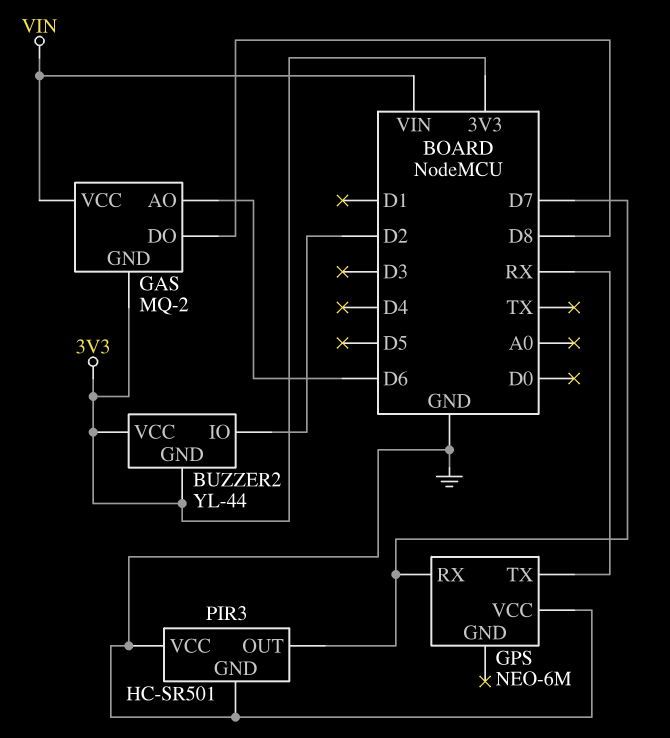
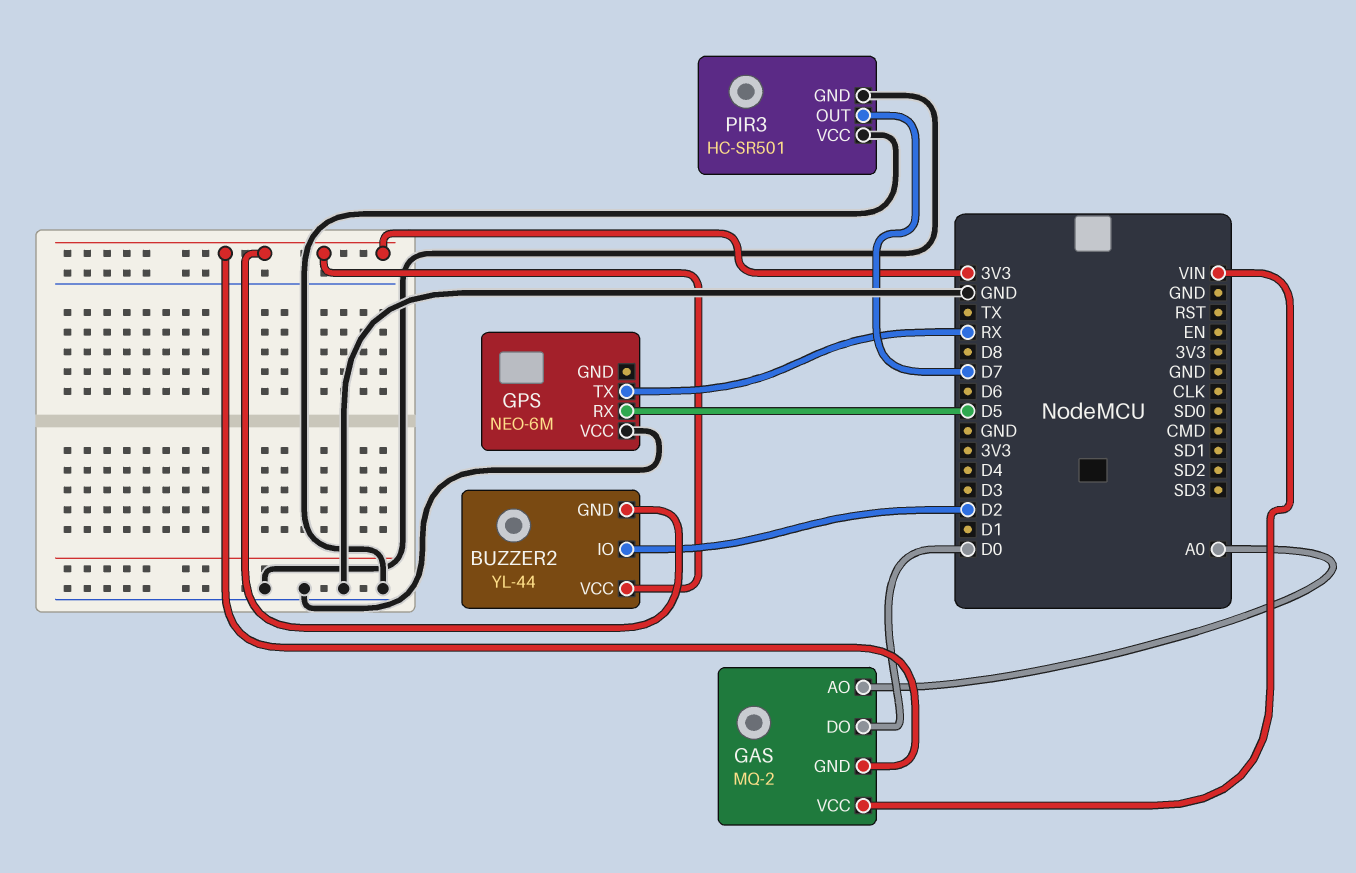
GAS pin AO: D6 -> A0
GAS pin DO: D8 -> D0
GPS pin RX: D7 -> D5

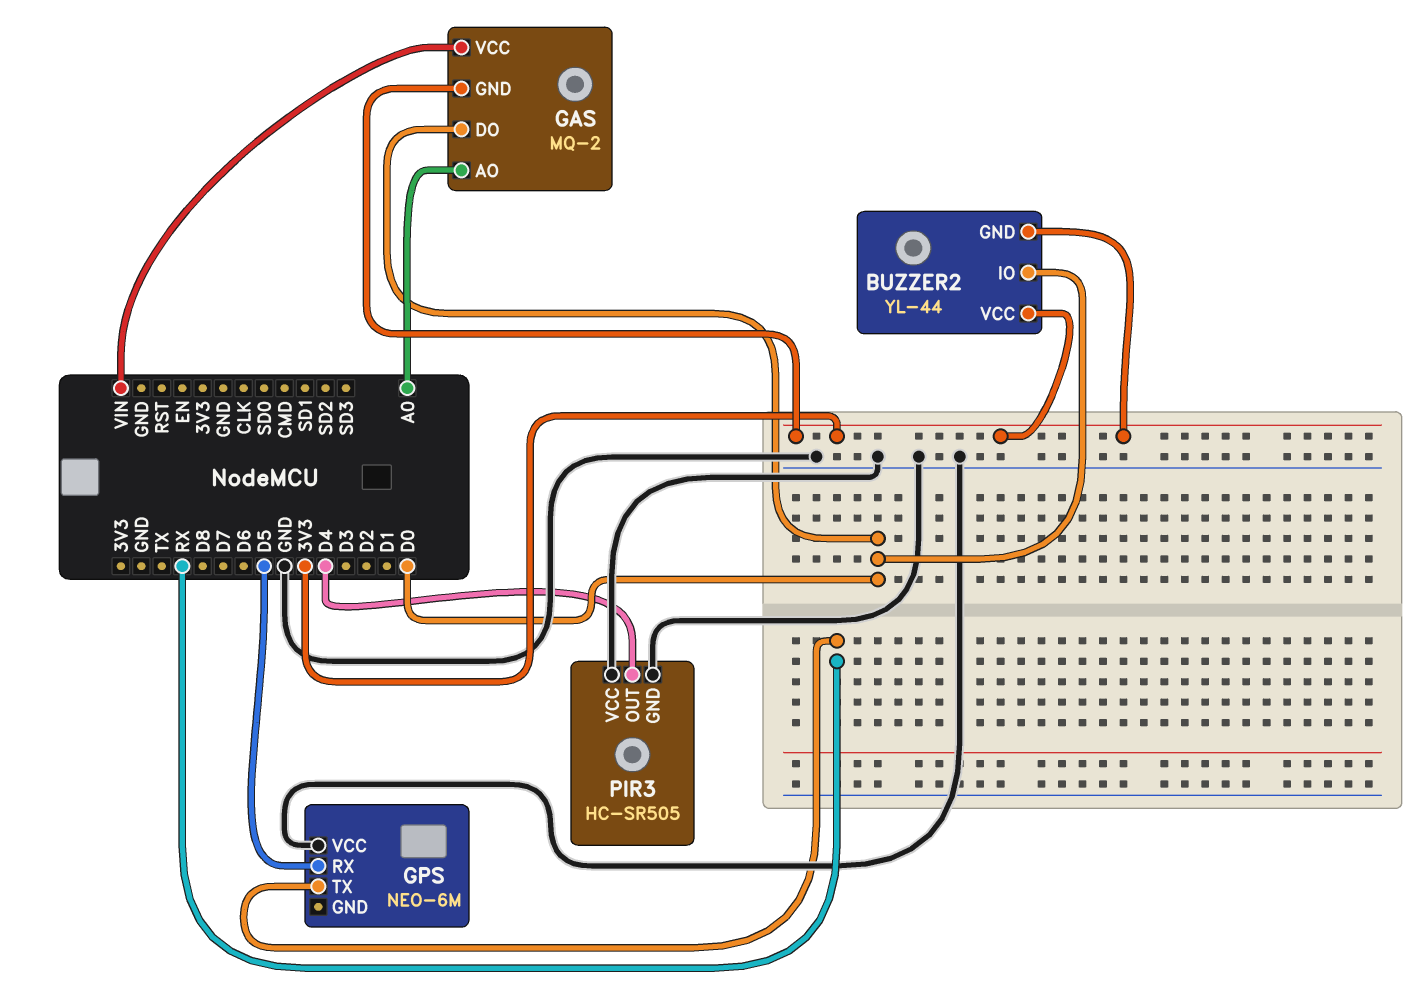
BUZZER2 pin IO: D2 -> D0
PIR3: HC-SR501 -> HC-SR505
PIR3 pin OUT: D7 -> D4

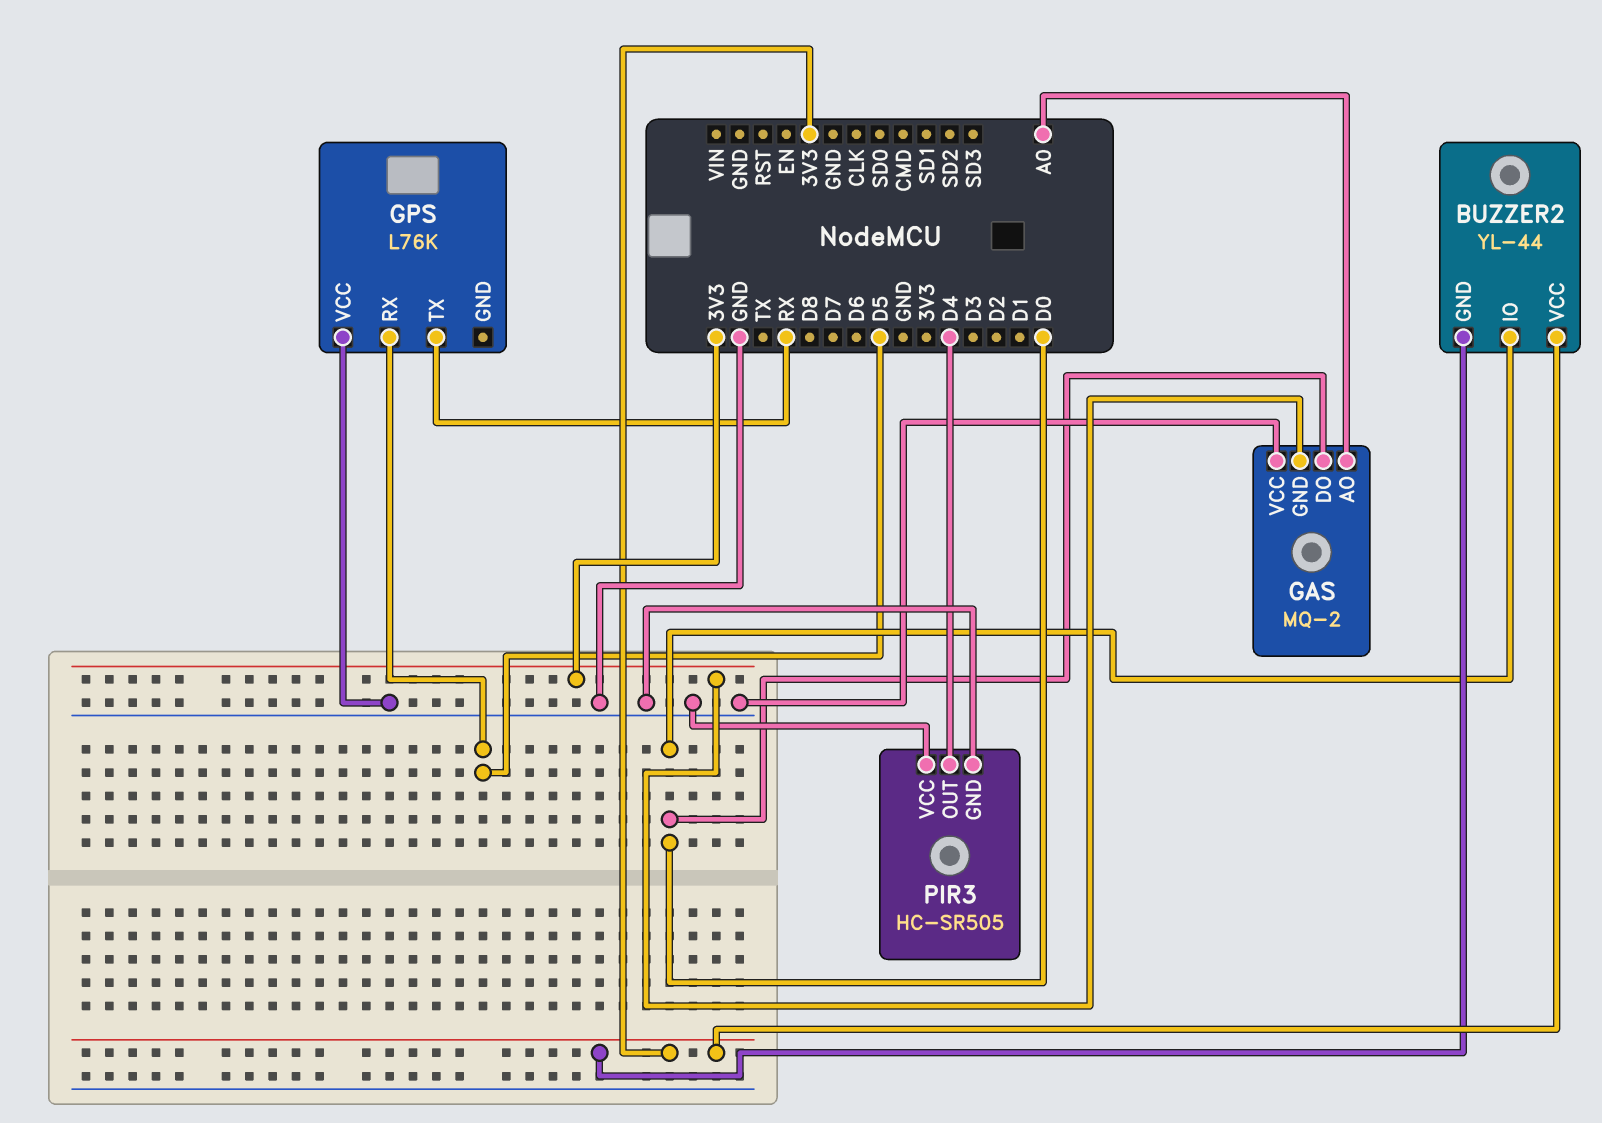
GAS pin VCC: VIN -> GND
GPS: NEO-6M -> L76K

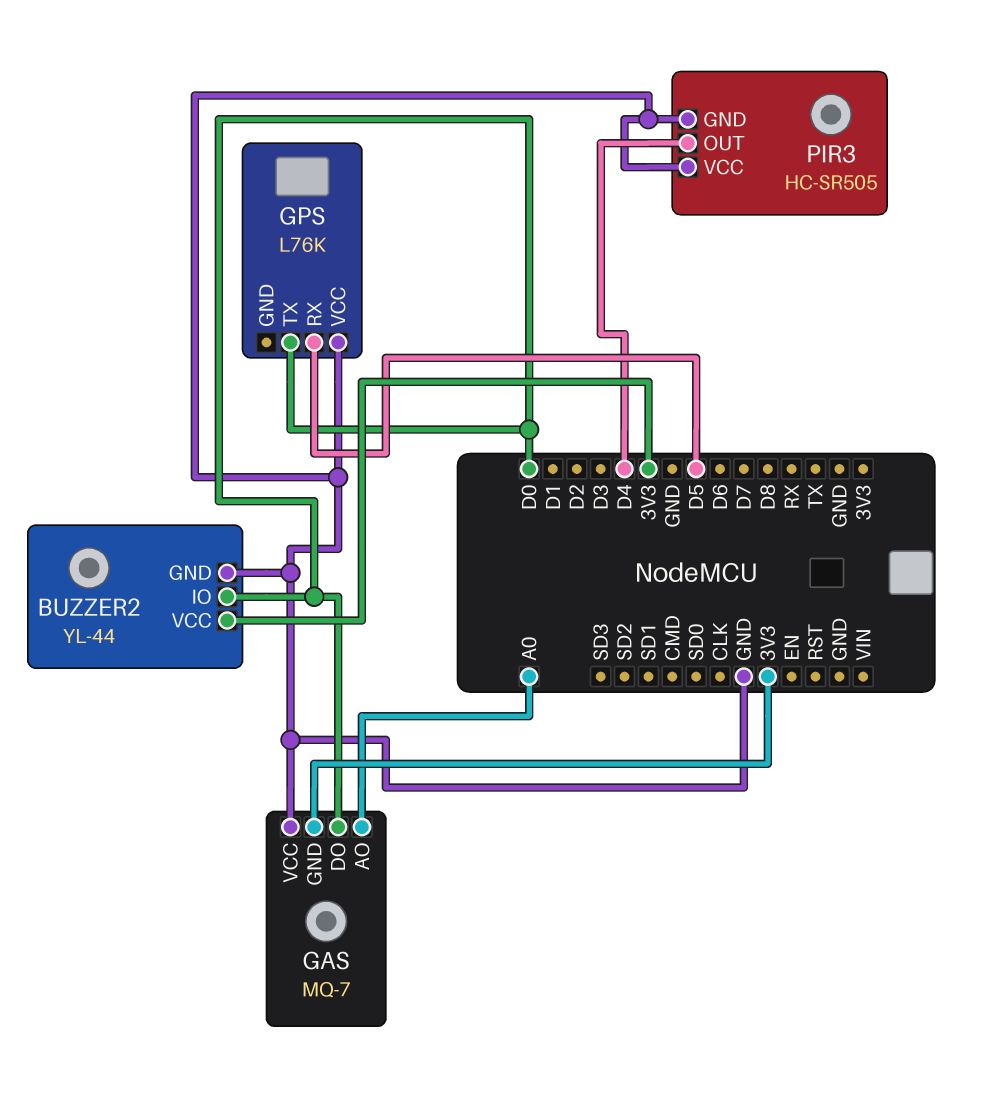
BUZZER2 pin GND: 3V3 -> GND
GAS: MQ-2 -> MQ-7
GPS pin TX: RX -> D0

